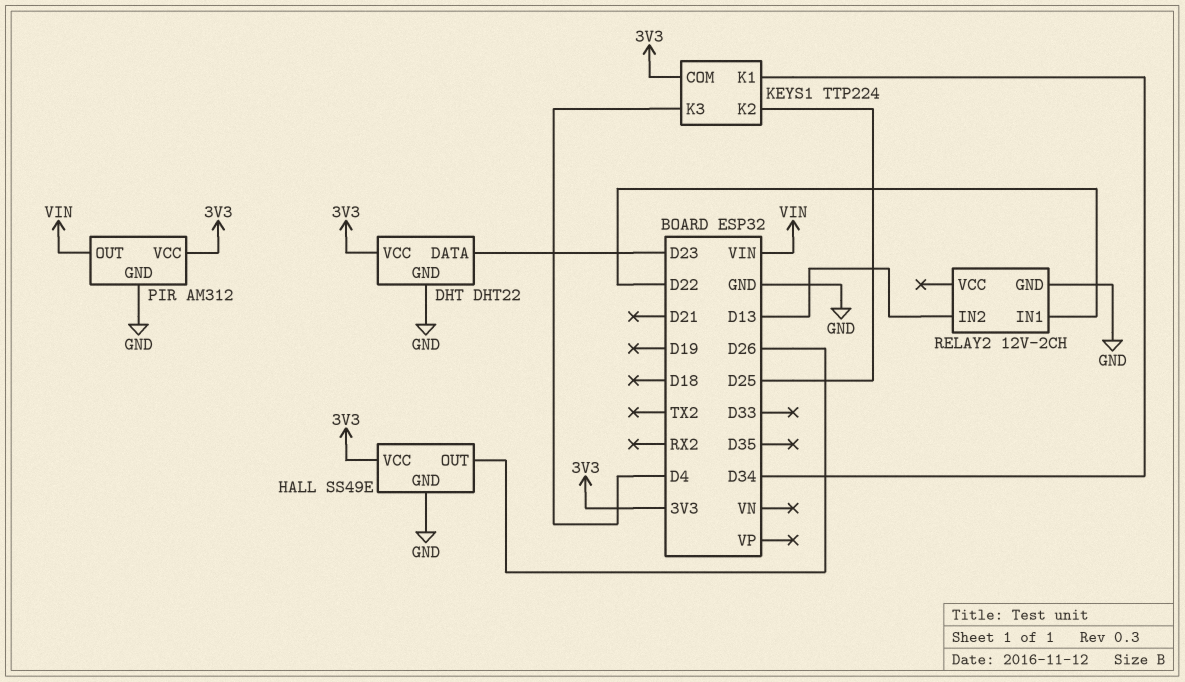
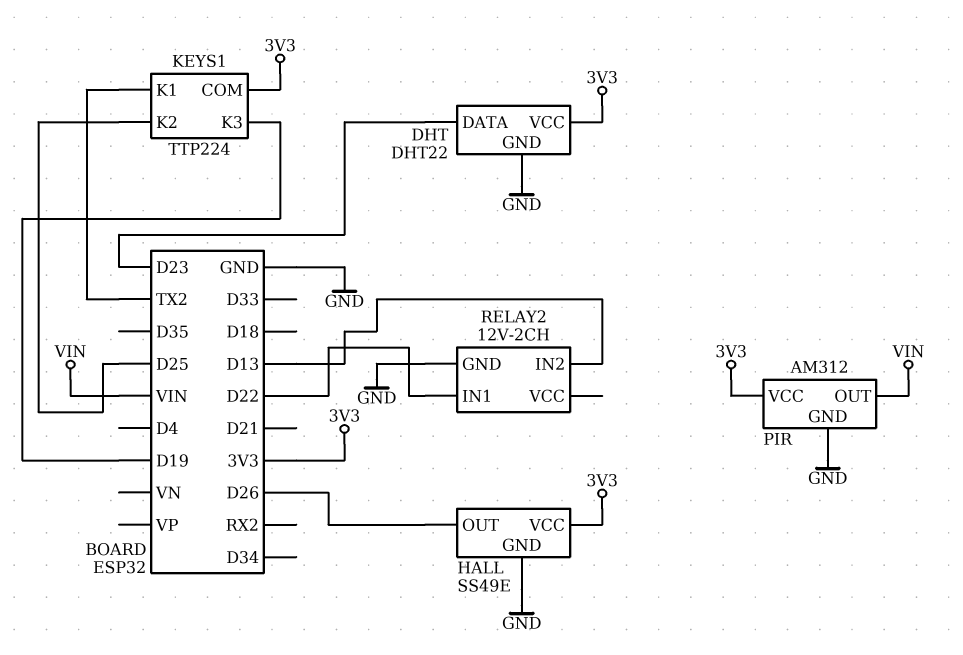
KEYS1 pin K1: D34 -> TX2
KEYS1 pin K3: D4 -> D19

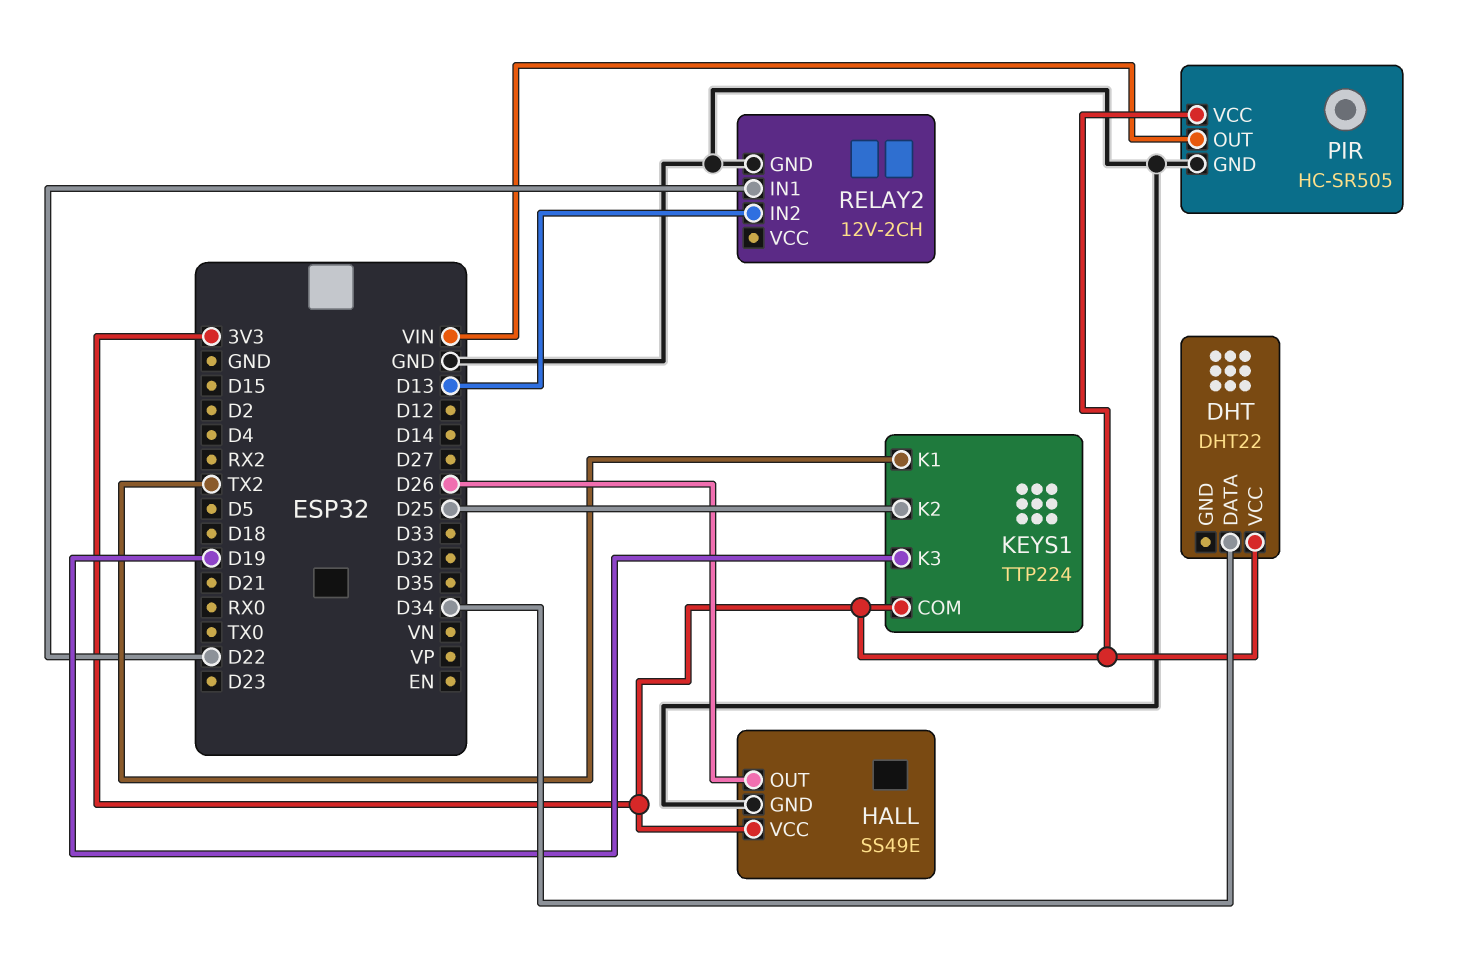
DHT pin DATA: D23 -> D34
DHT pin GND: GND -> none
PIR: AM312 -> HC-SR505

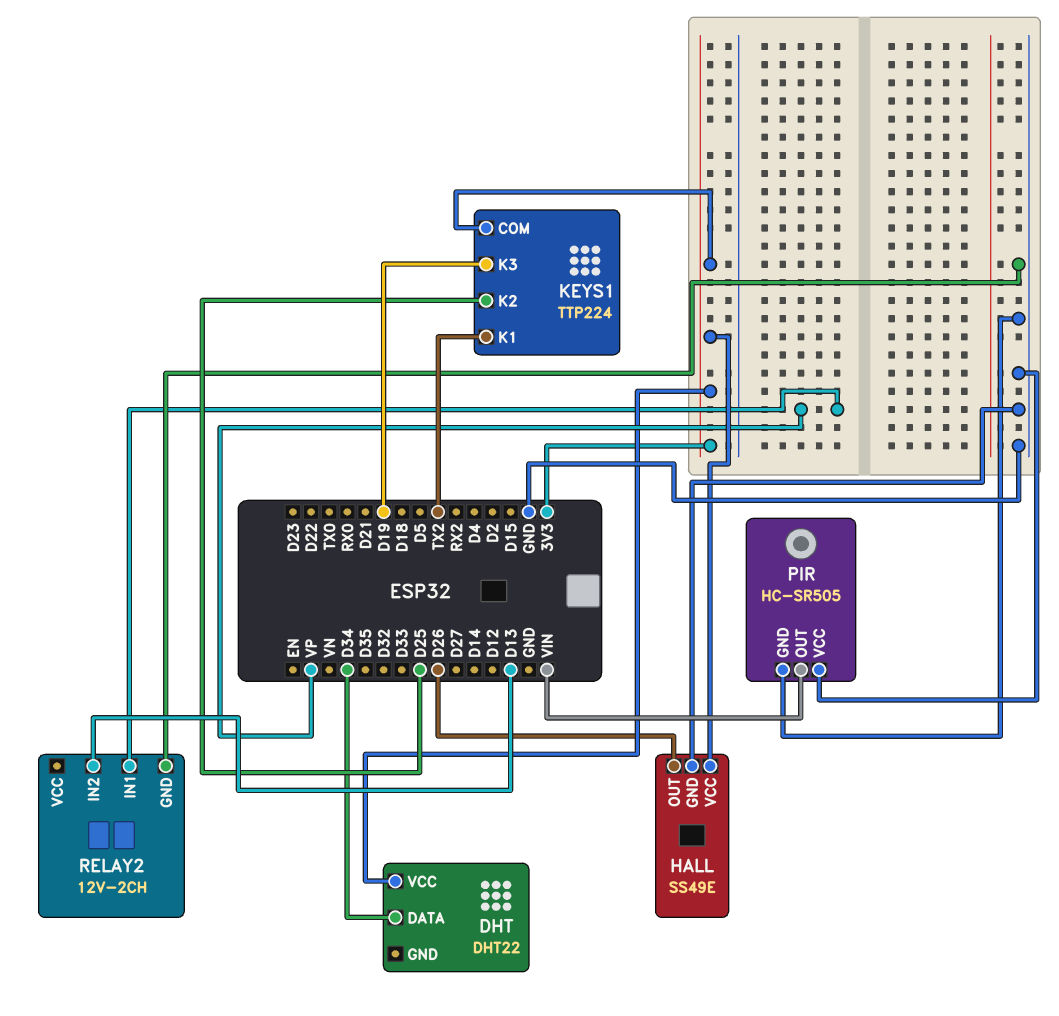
PIR pin VCC: 3V3 -> GND
RELAY2 pin IN1: D22 -> VP

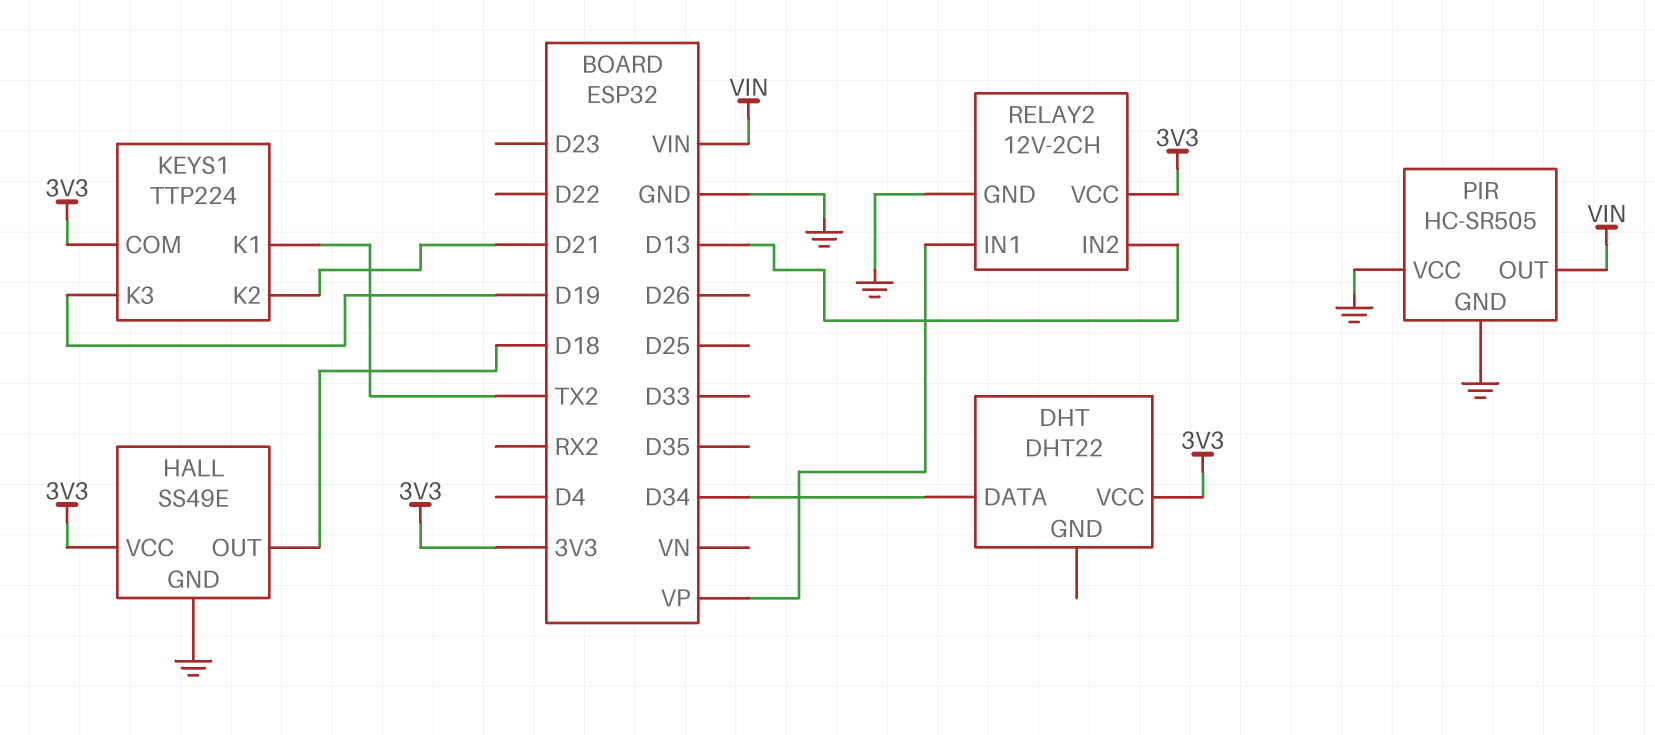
HALL pin OUT: D26 -> D18
KEYS1 pin K2: D25 -> D21
RELAY2 pin VCC: none -> 3V3

